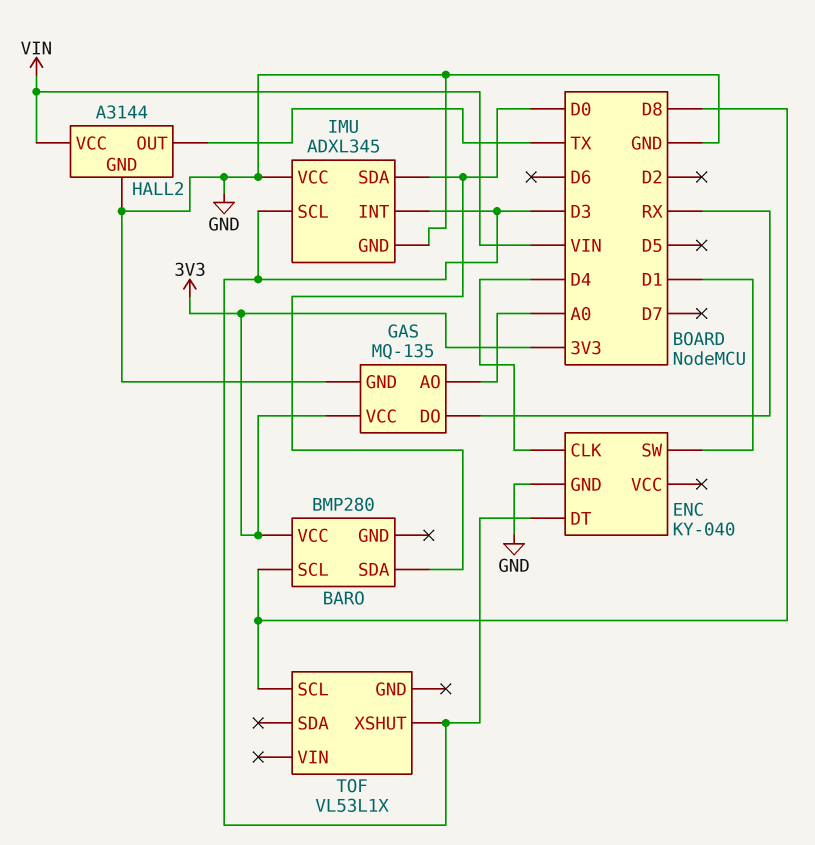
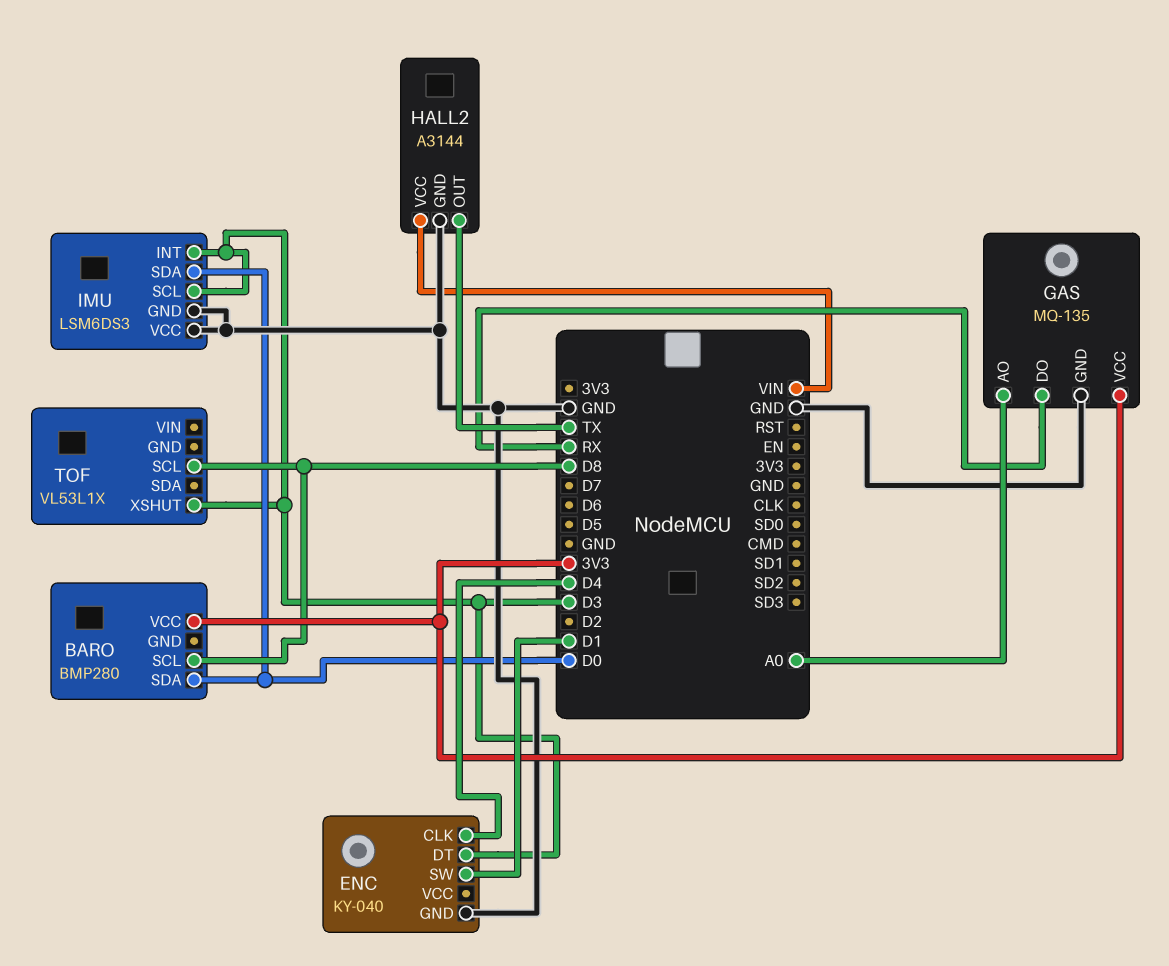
IMU: ADXL345 -> LSM6DS3

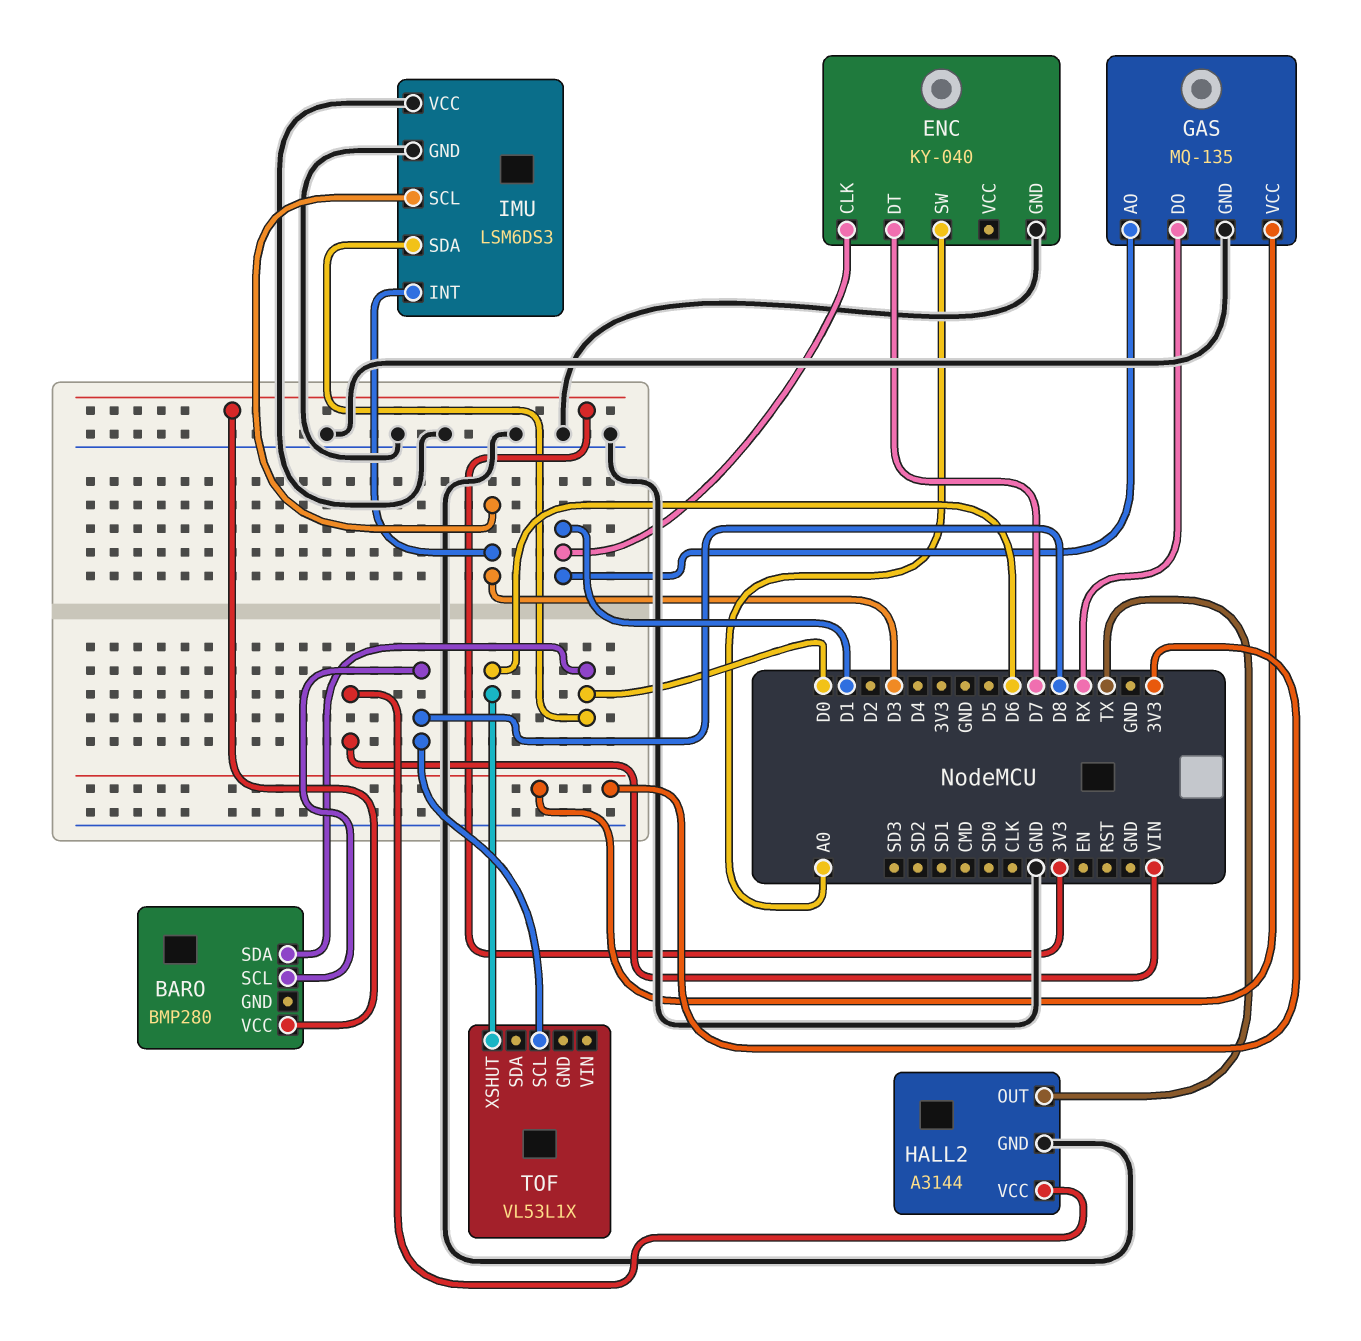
ENC pin CLK: D4 -> D1
ENC pin DT: D3 -> D7
ENC pin SW: D1 -> A0
GAS pin AO: A0 -> D1
TOF pin XSHUT: D3 -> D6

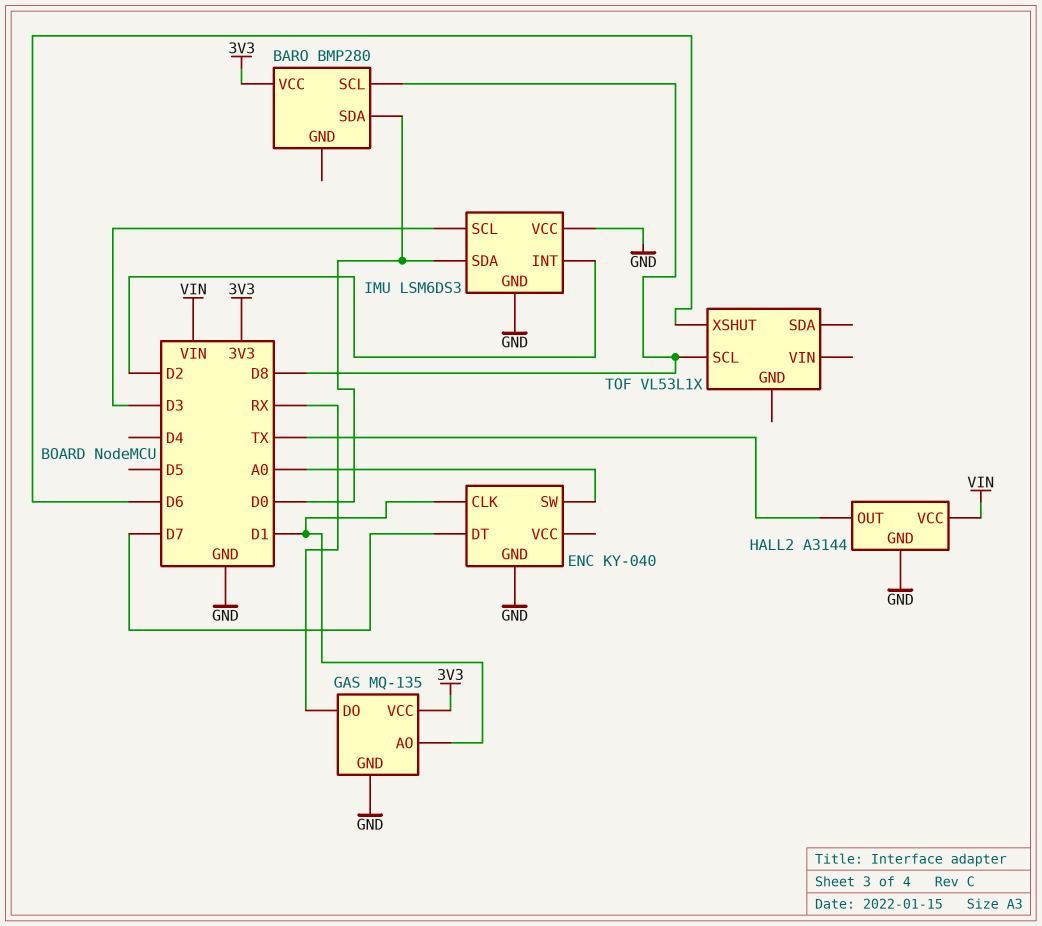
IMU pin INT: D3 -> D2

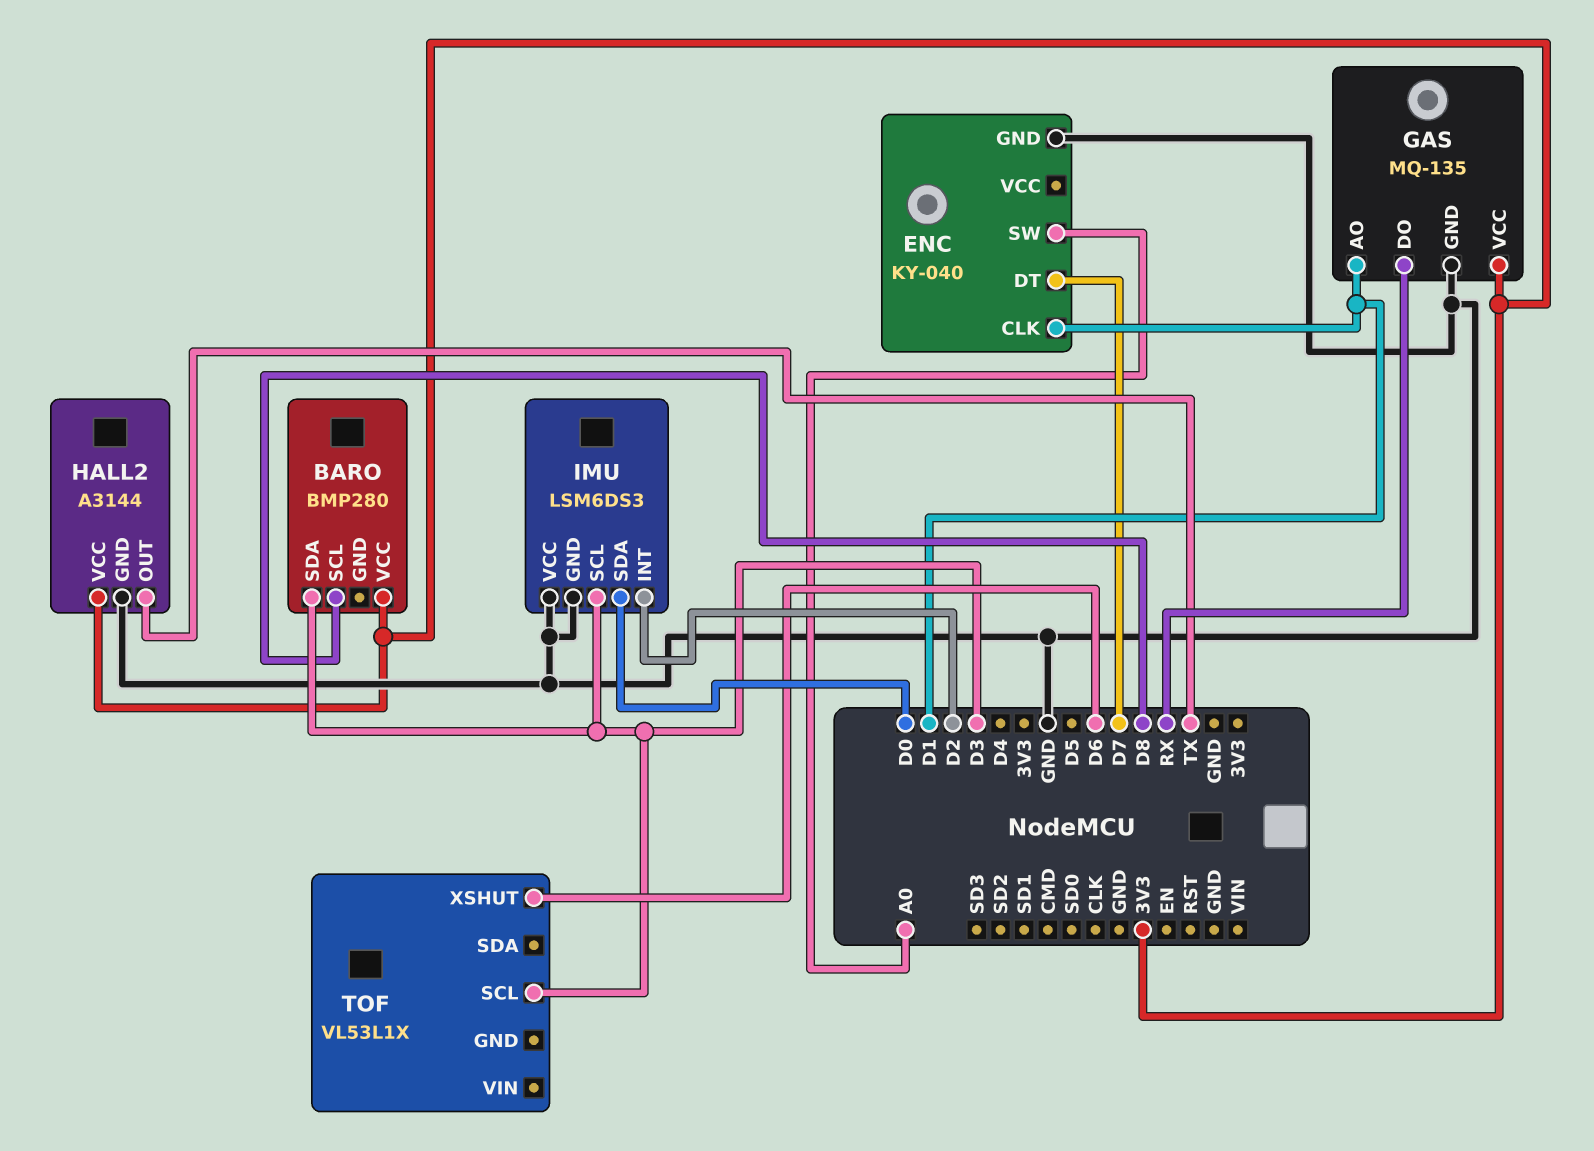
BARO pin SDA: D0 -> D3
HALL2 pin VCC: VIN -> 3V3
TOF pin SCL: D8 -> D3

